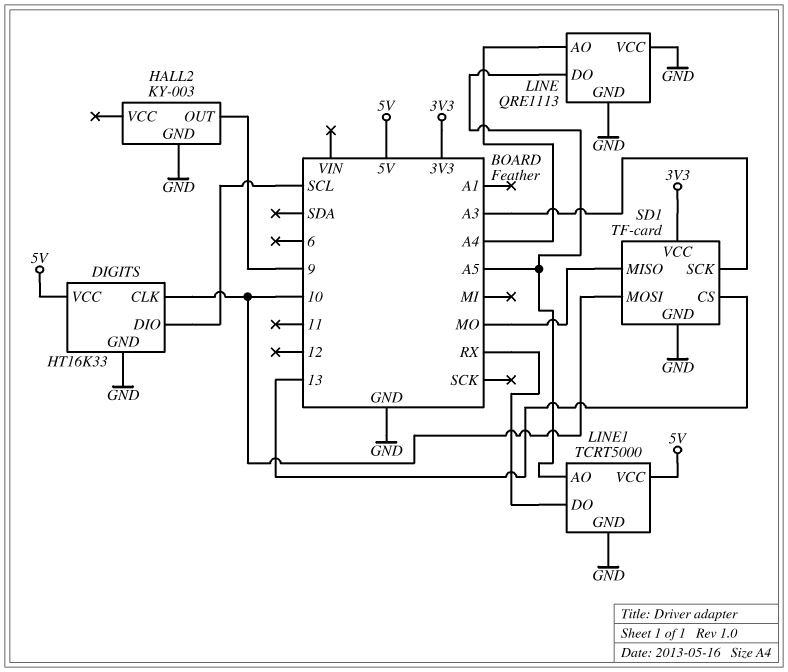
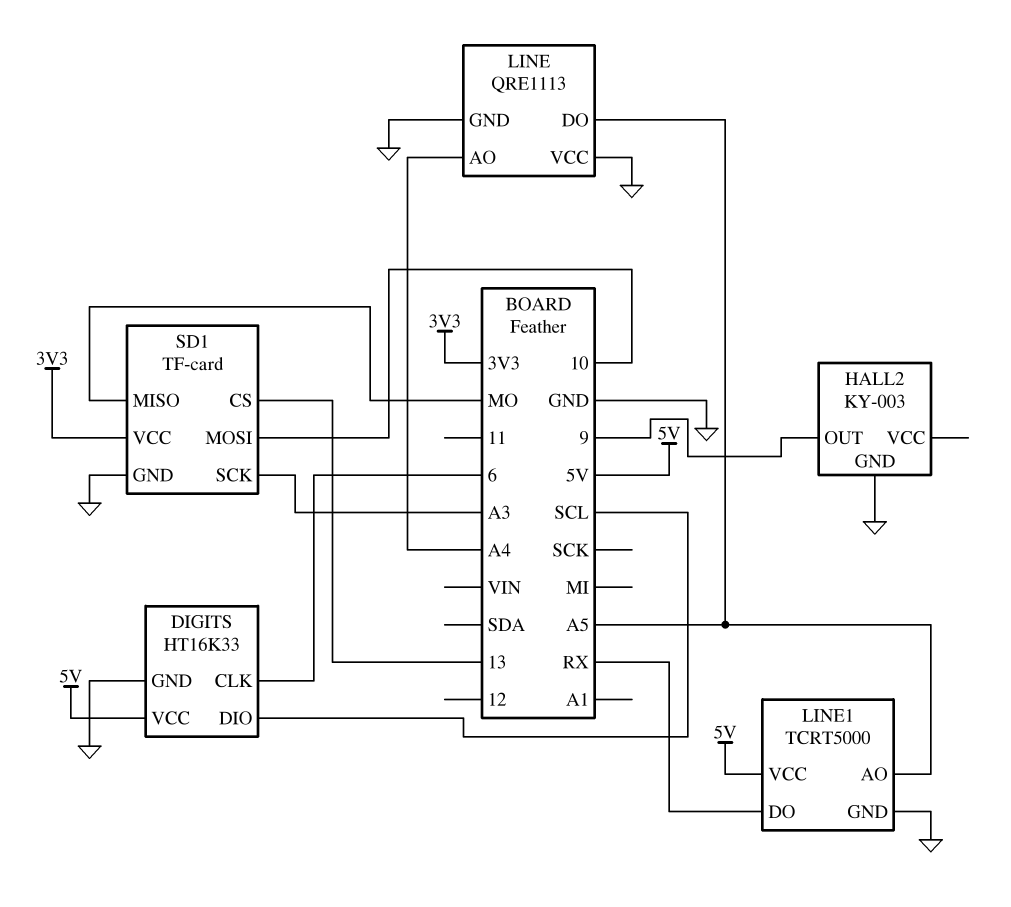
DIGITS pin CLK: 10 -> 6

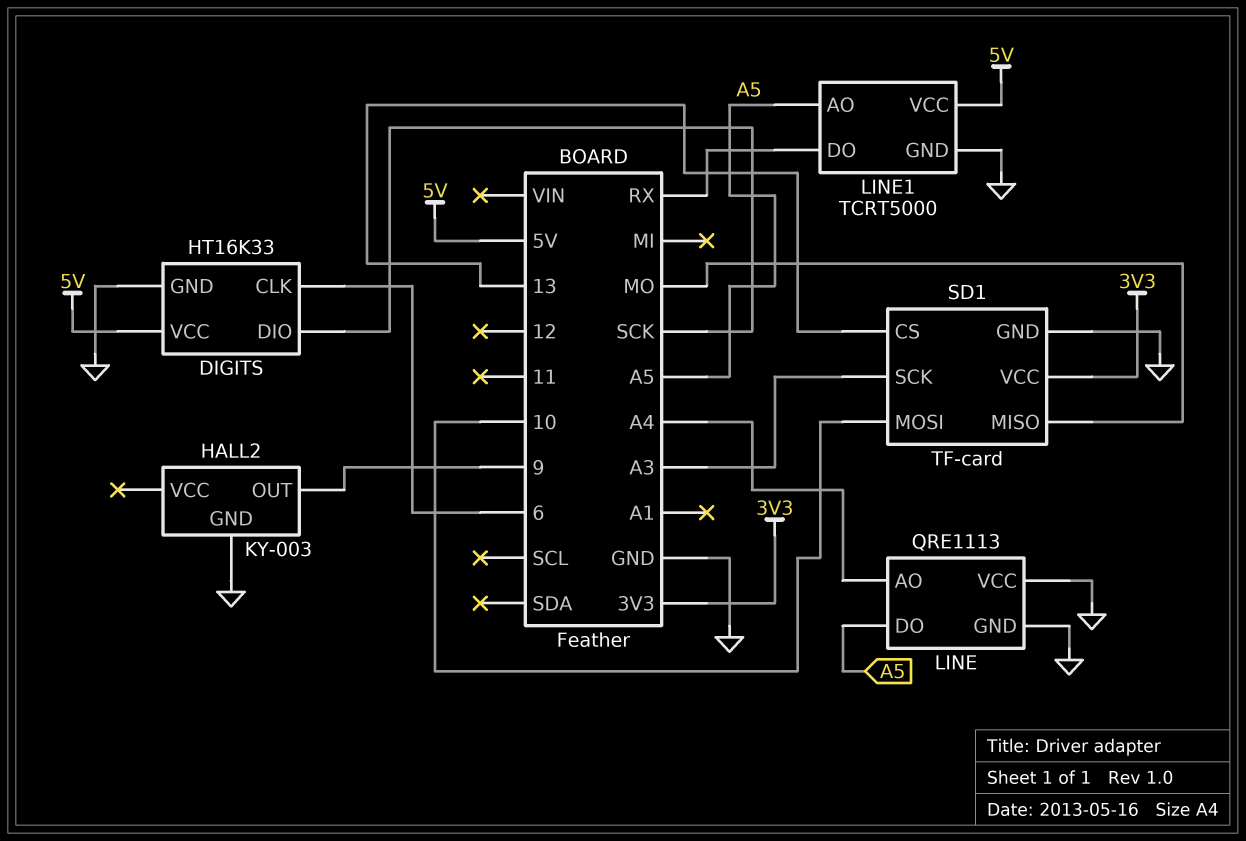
DIGITS pin DIO: SCL -> SCK

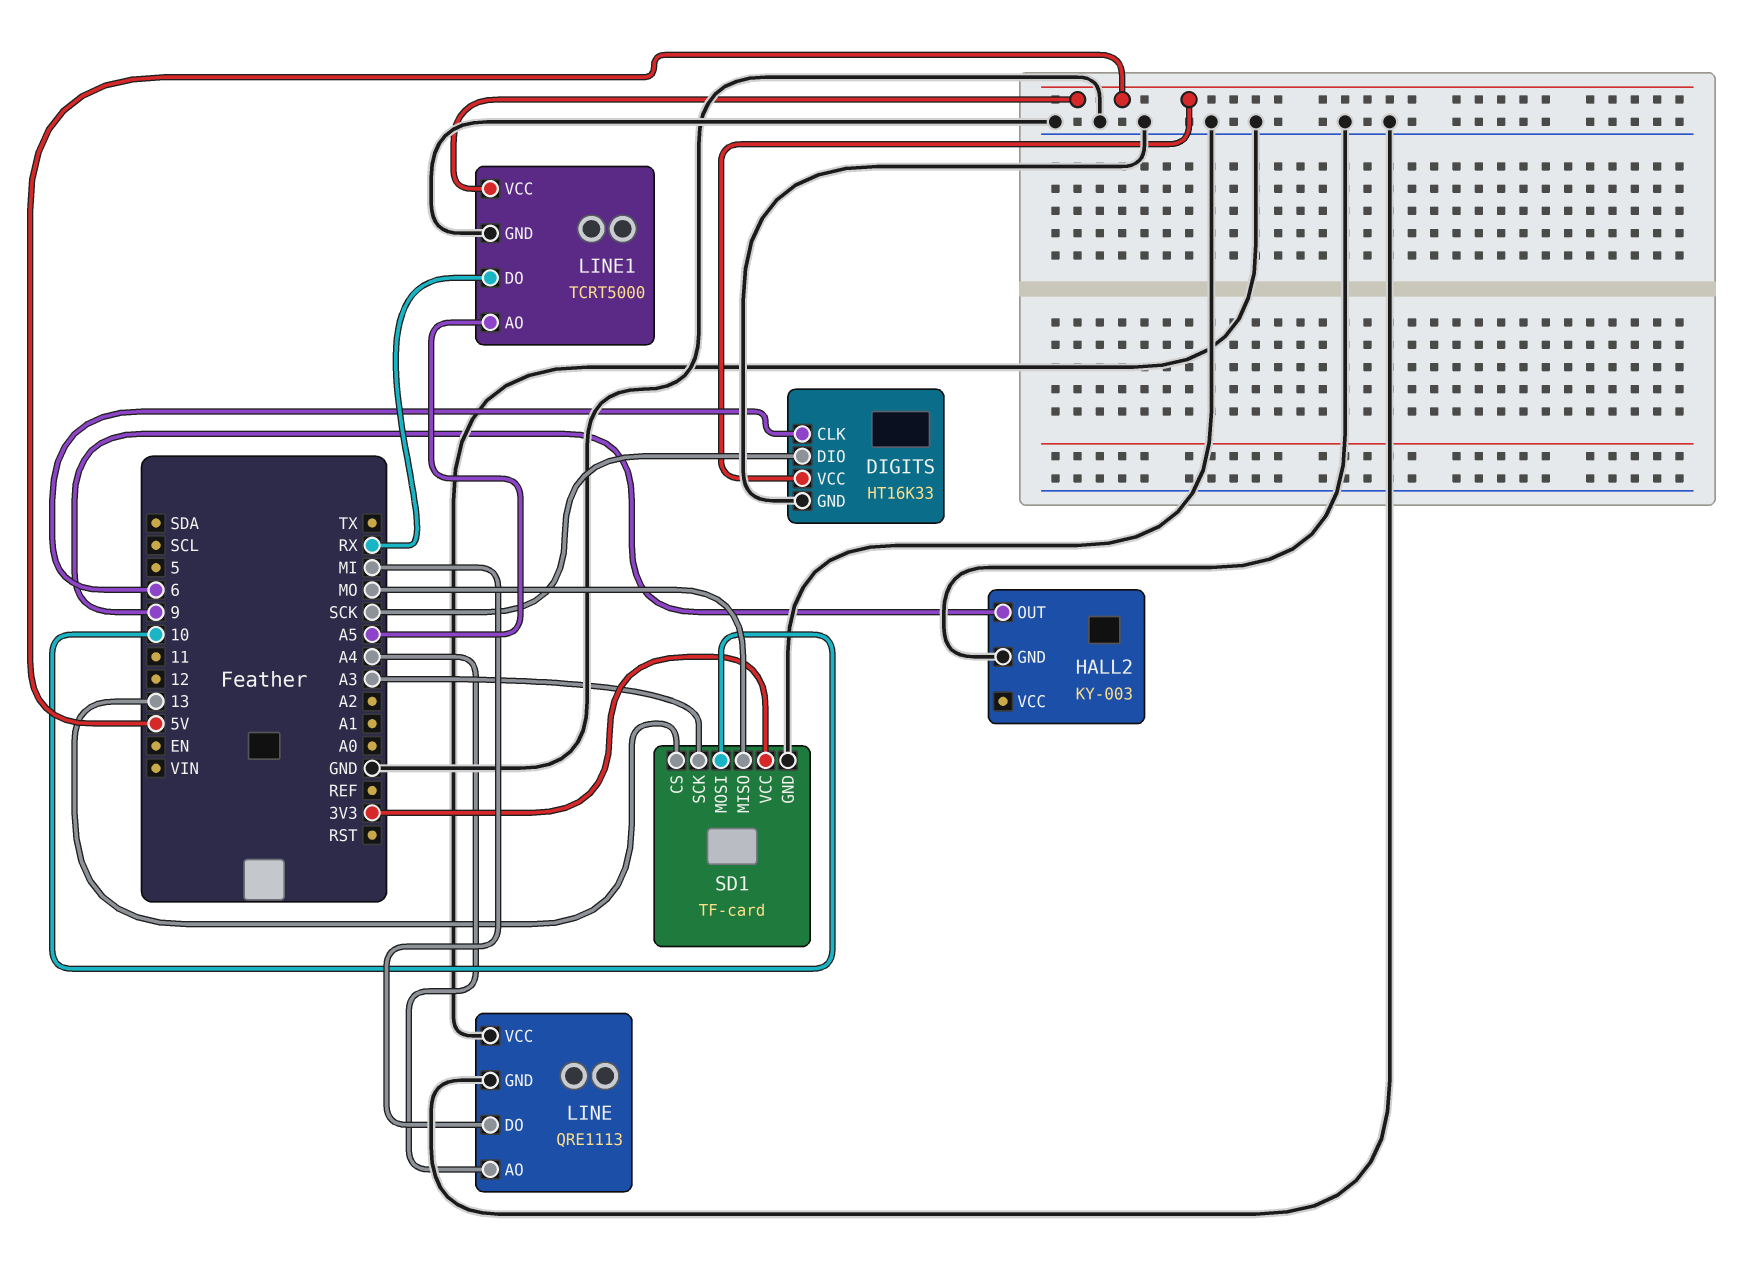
LINE pin DO: A5 -> MI

